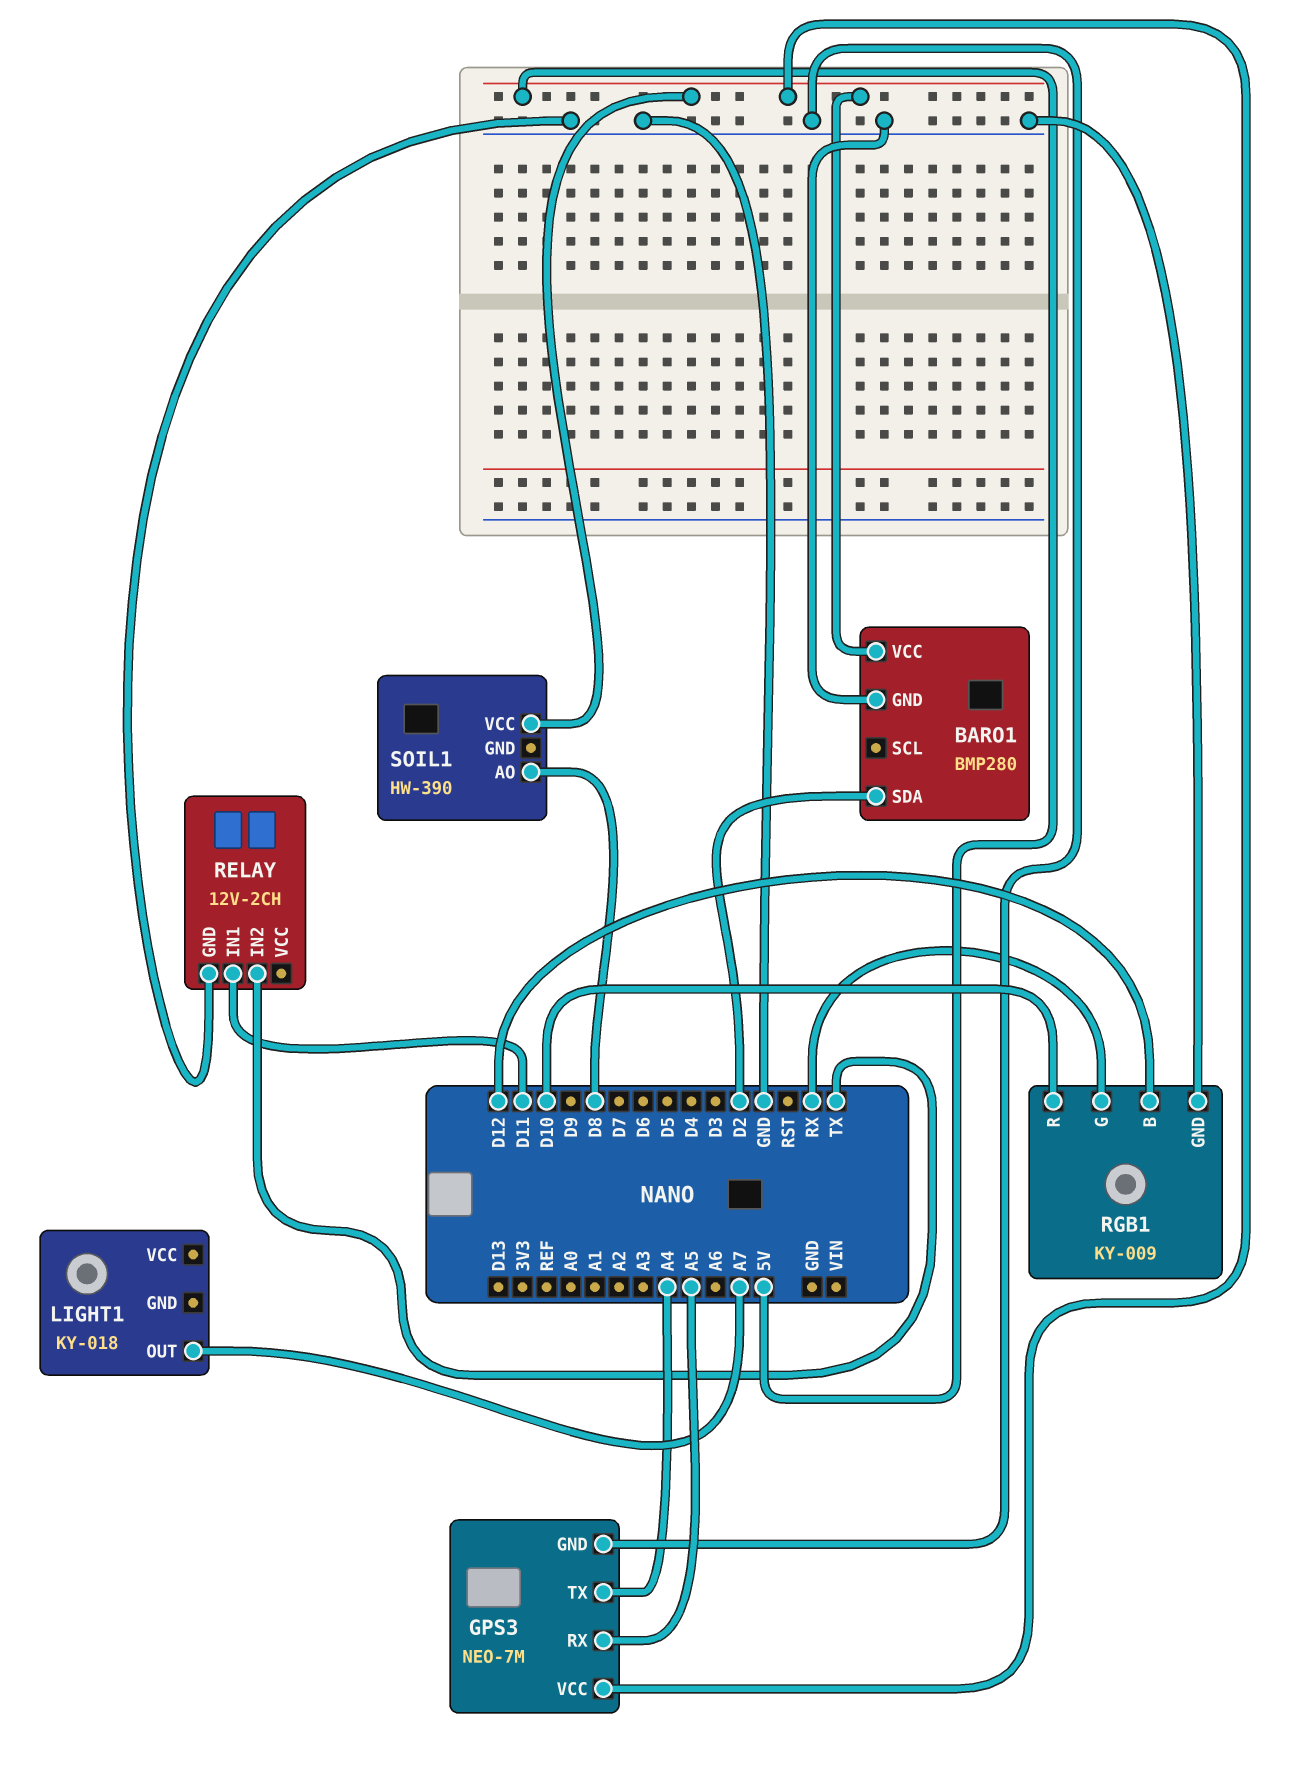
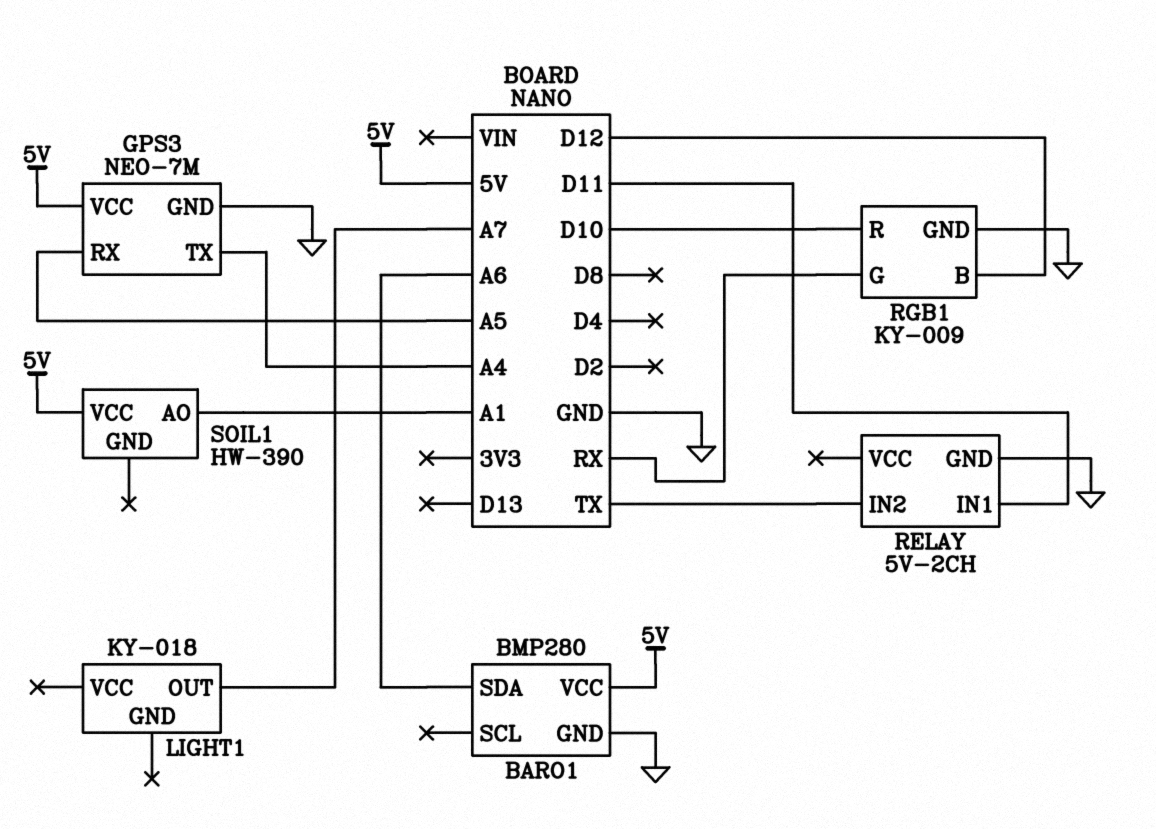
BARO1 pin SDA: D2 -> A6
RELAY: 12V-2CH -> 5V-2CH
SOIL1 pin AO: D8 -> A1

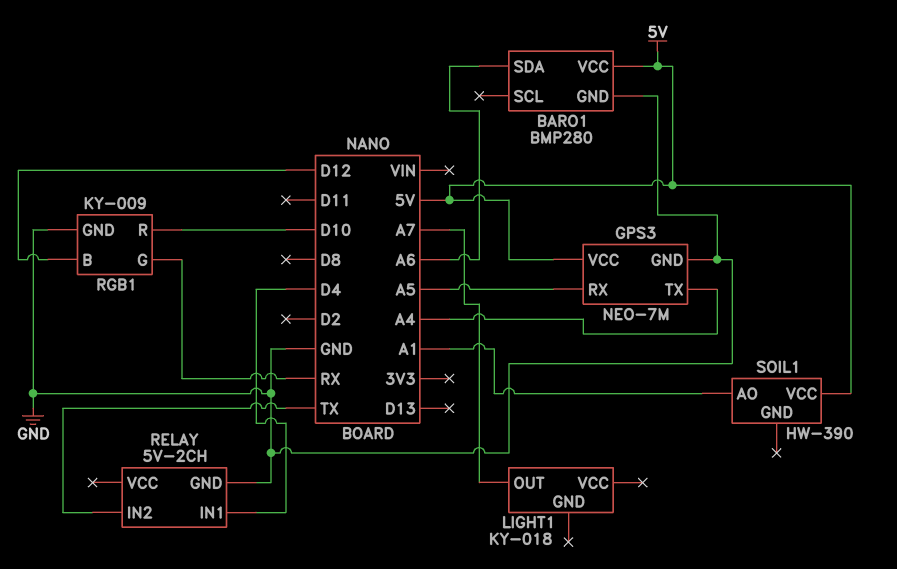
RELAY pin IN1: D11 -> D4

